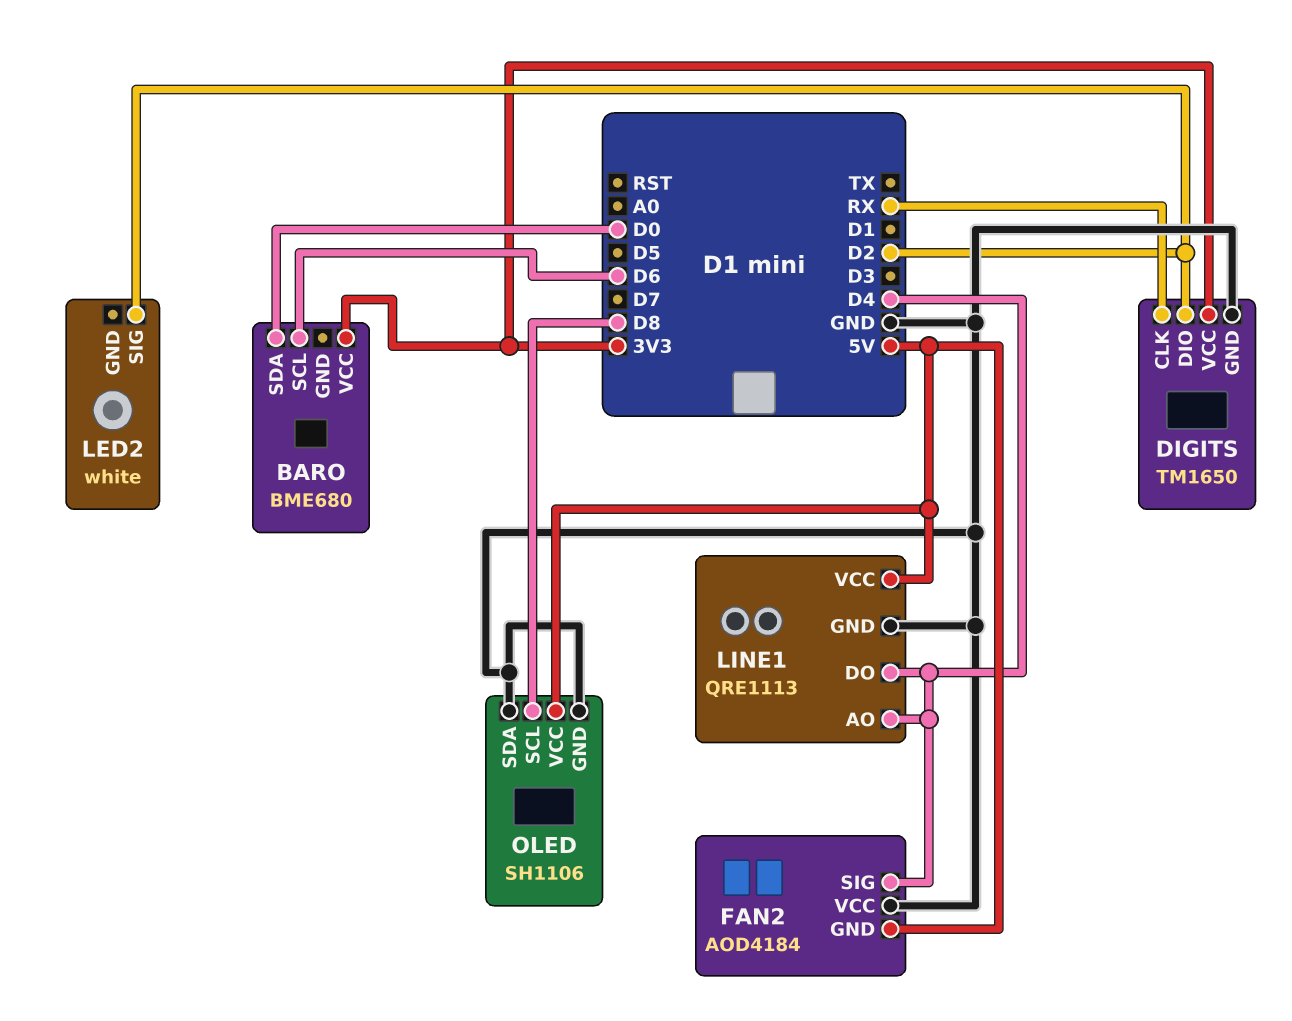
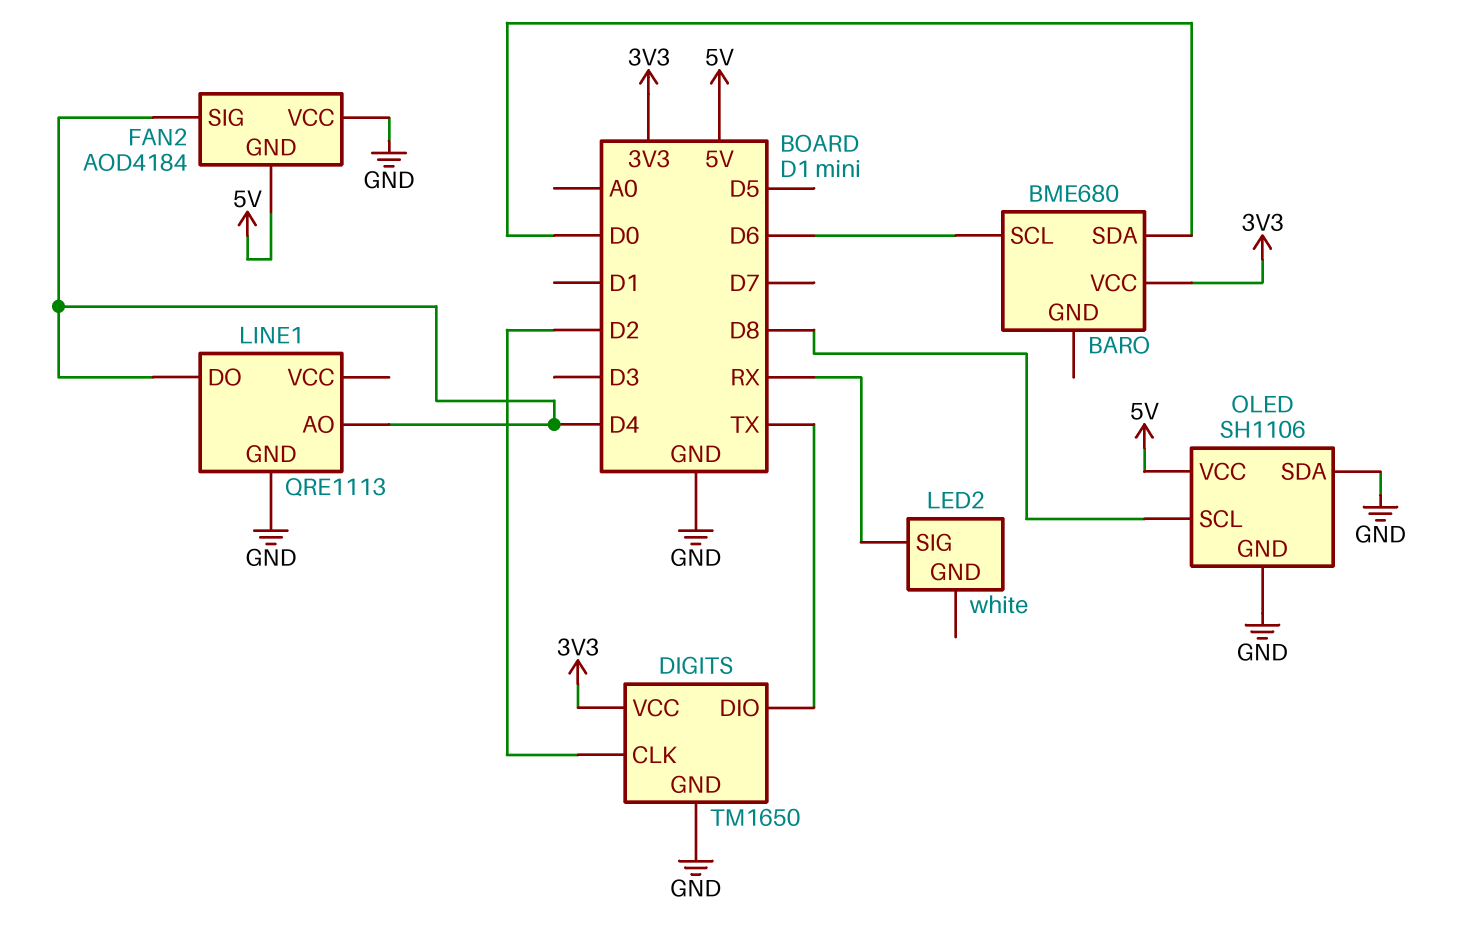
DIGITS pin CLK: RX -> D2
DIGITS pin DIO: D2 -> TX
LED2 pin SIG: D2 -> RX
LINE1 pin VCC: 5V -> none

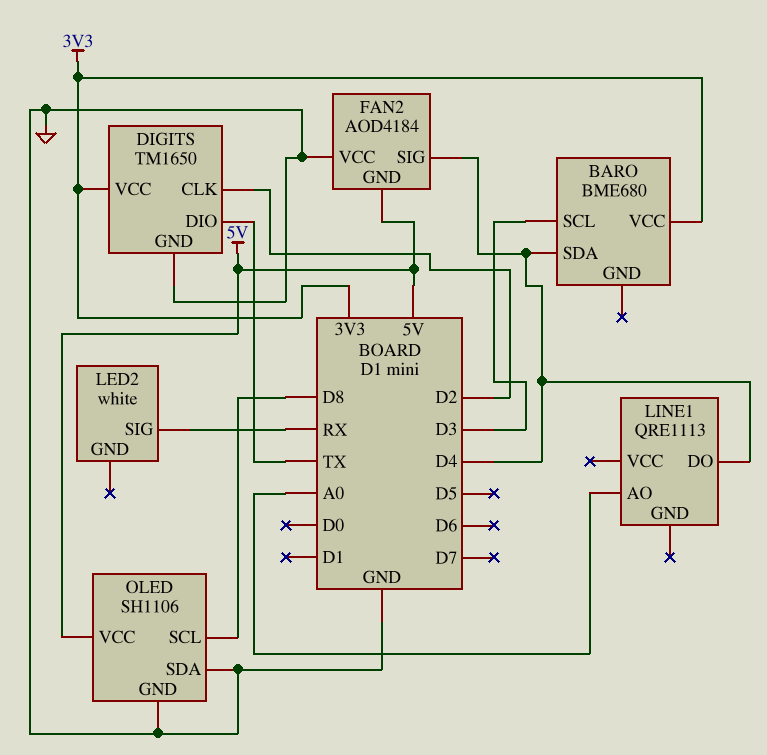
BARO pin SCL: D6 -> D3
BARO pin SDA: D0 -> D4
LINE1 pin AO: D4 -> A0
LINE1 pin GND: GND -> none

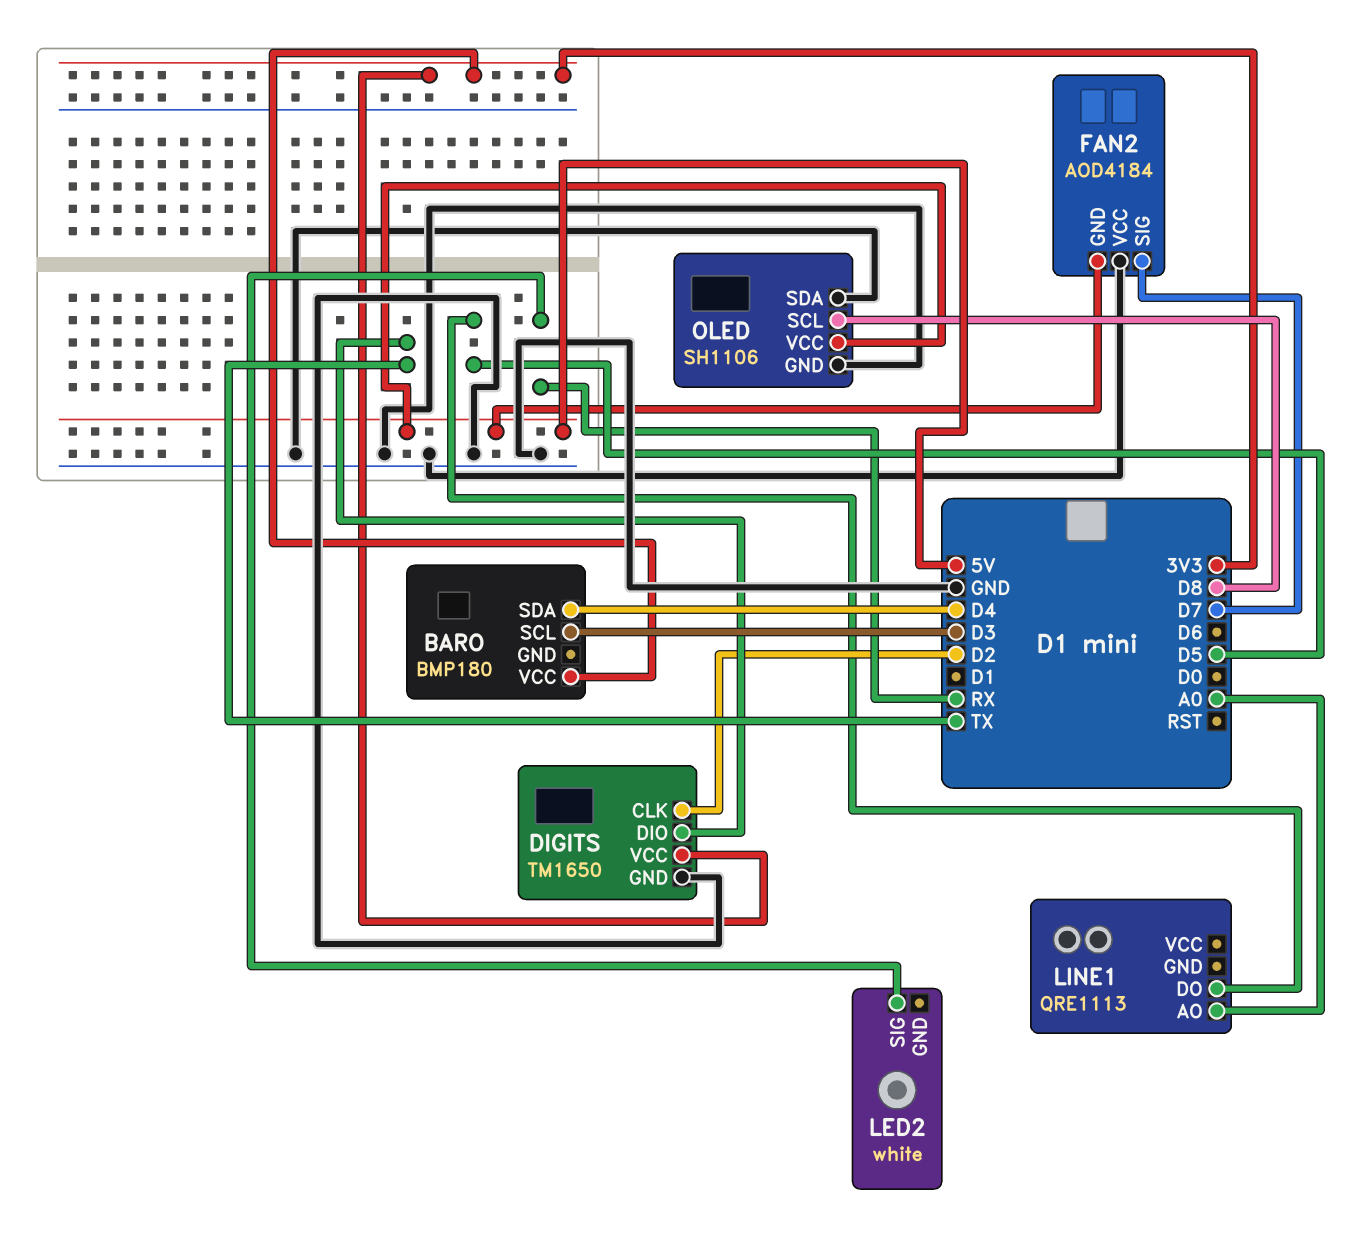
BARO: BME680 -> BMP180
FAN2 pin SIG: D4 -> D7
LINE1 pin DO: D4 -> D5

